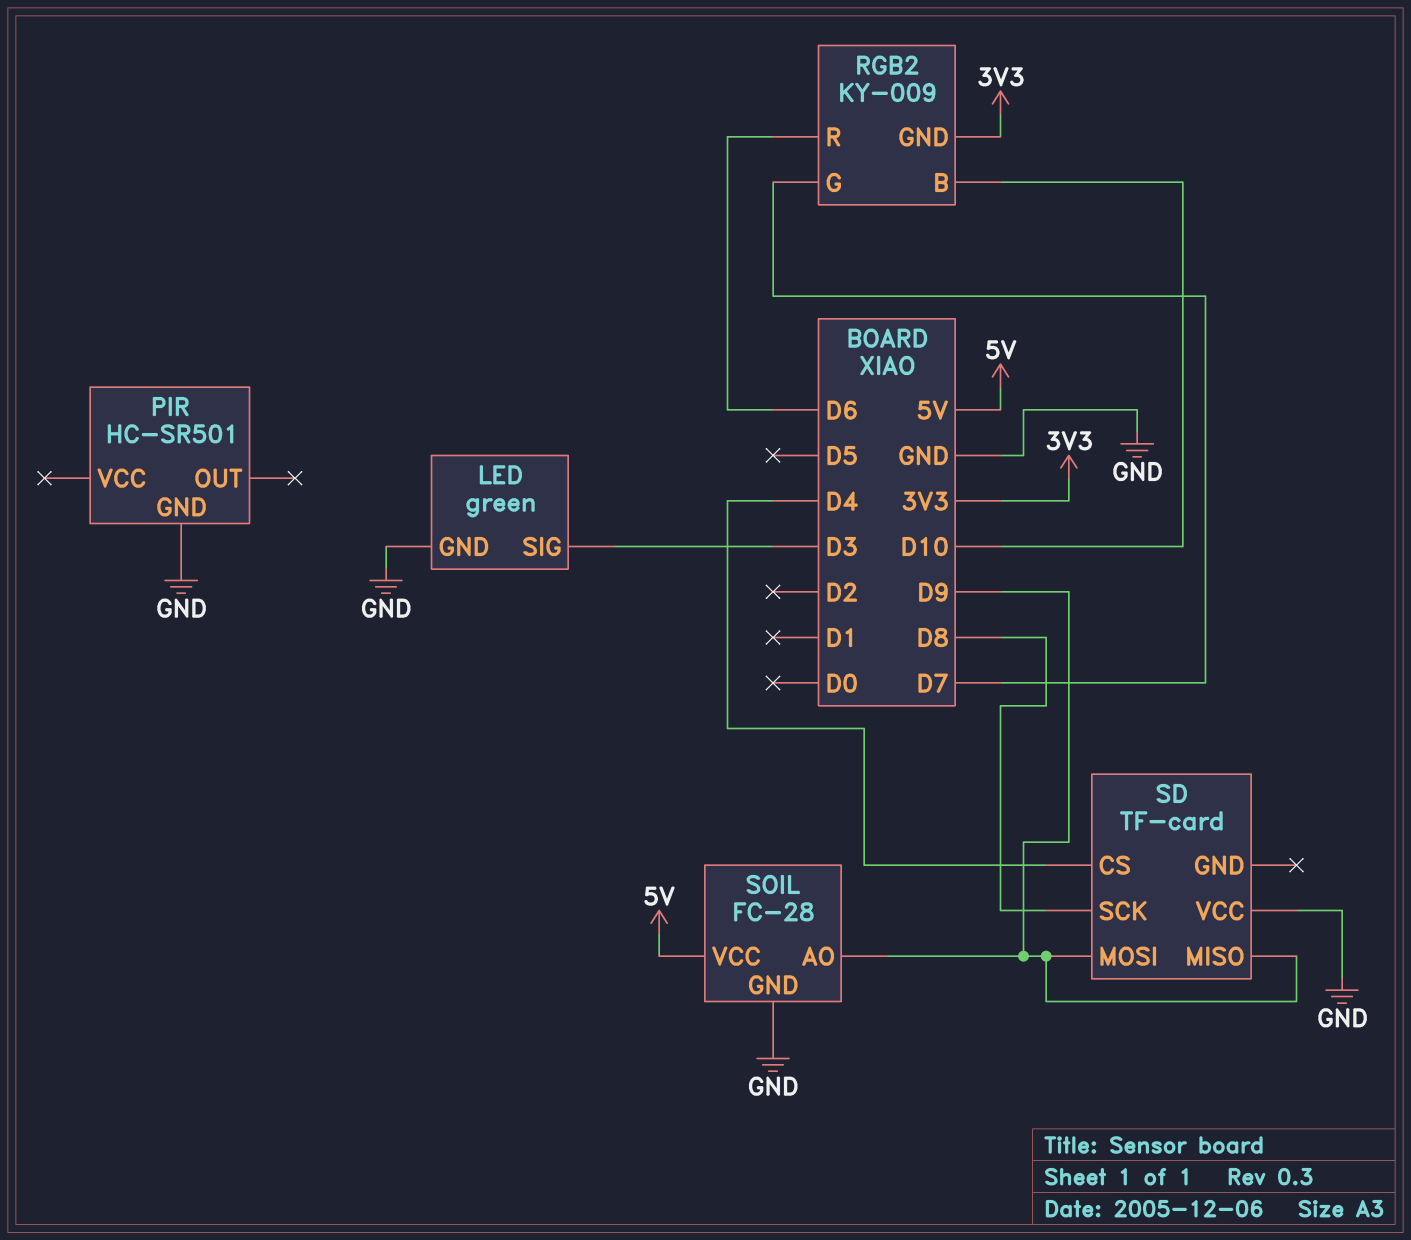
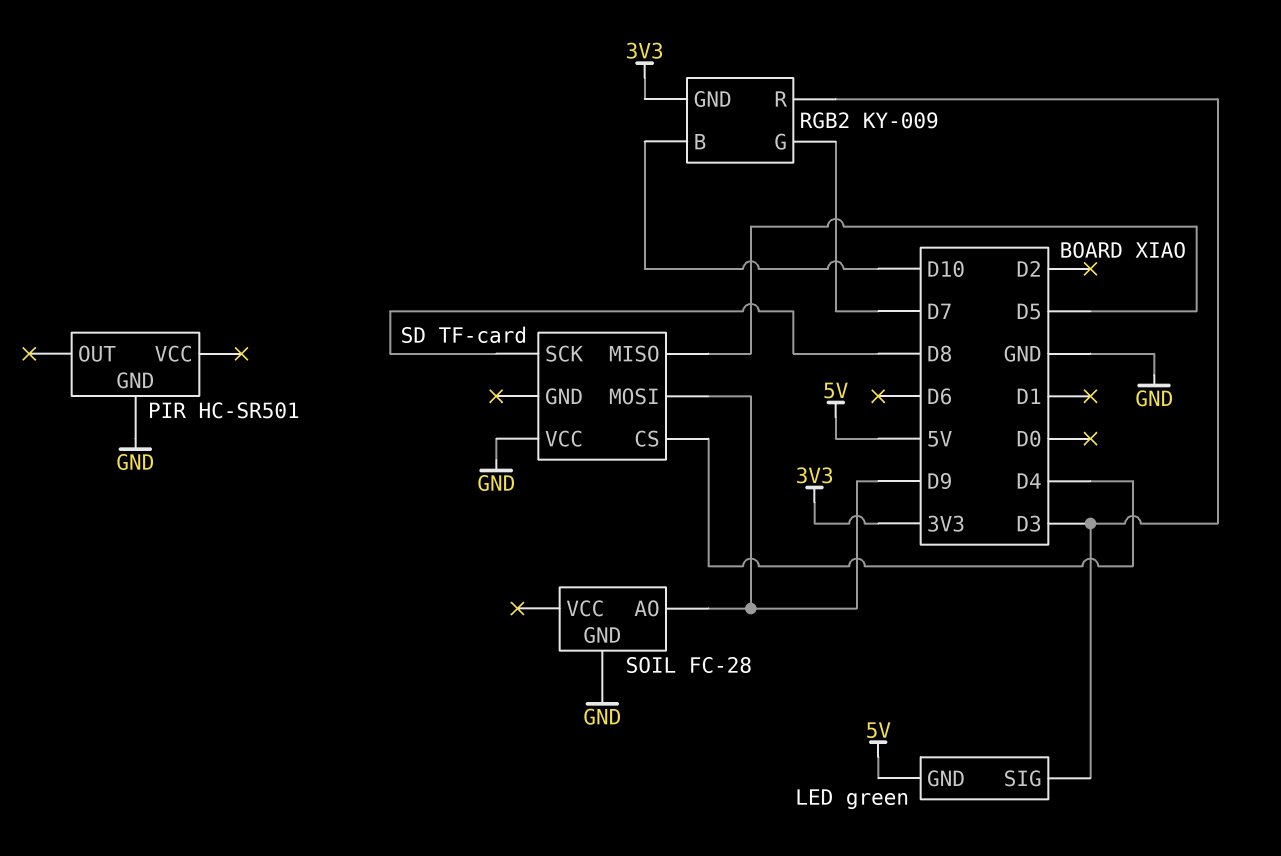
LED pin GND: GND -> 5V
RGB2 pin R: D6 -> D3
SD pin MISO: D9 -> D5
SOIL pin VCC: 5V -> none

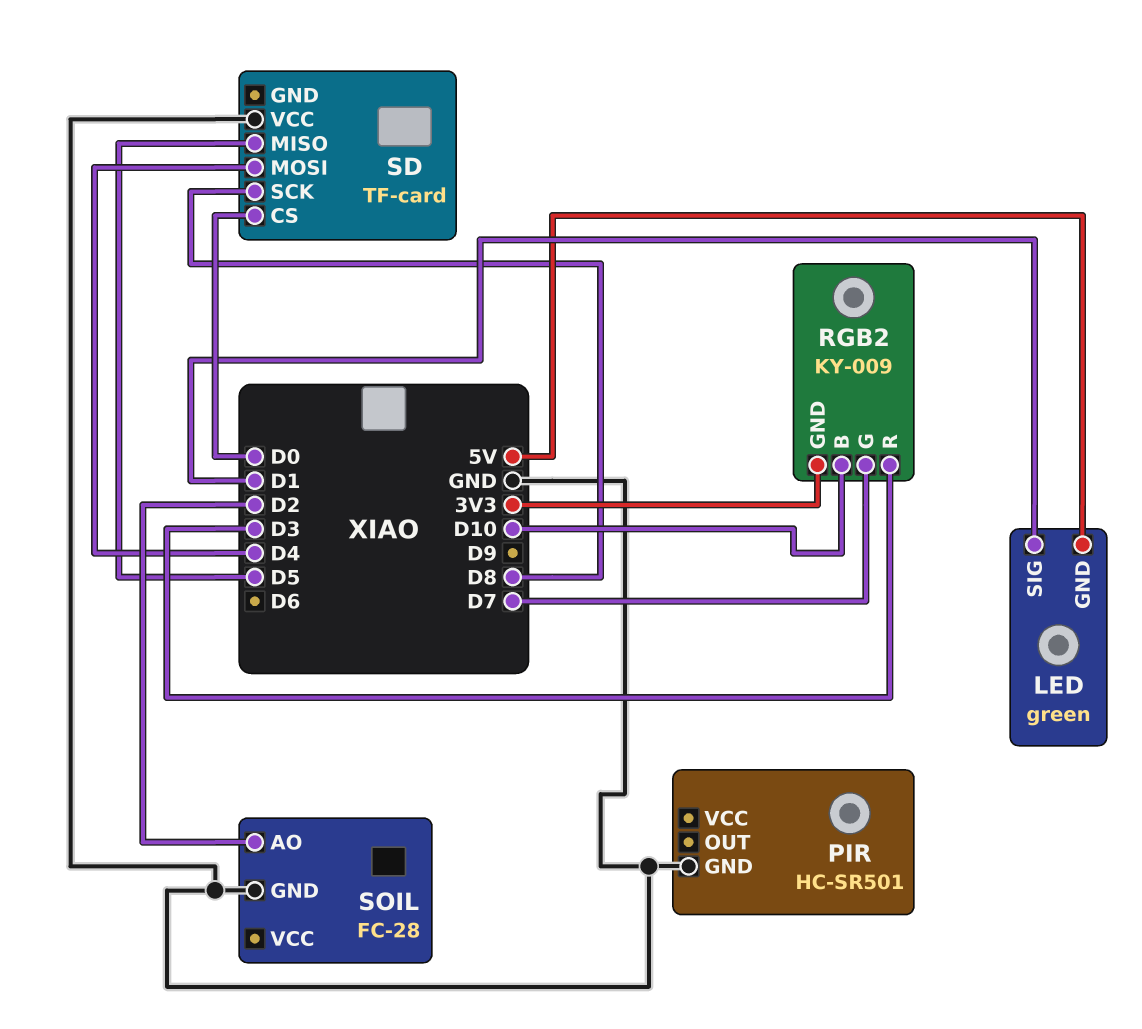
LED pin SIG: D3 -> D1
SD pin CS: D4 -> D0
SD pin MOSI: D9 -> D4
SOIL pin AO: D9 -> D2

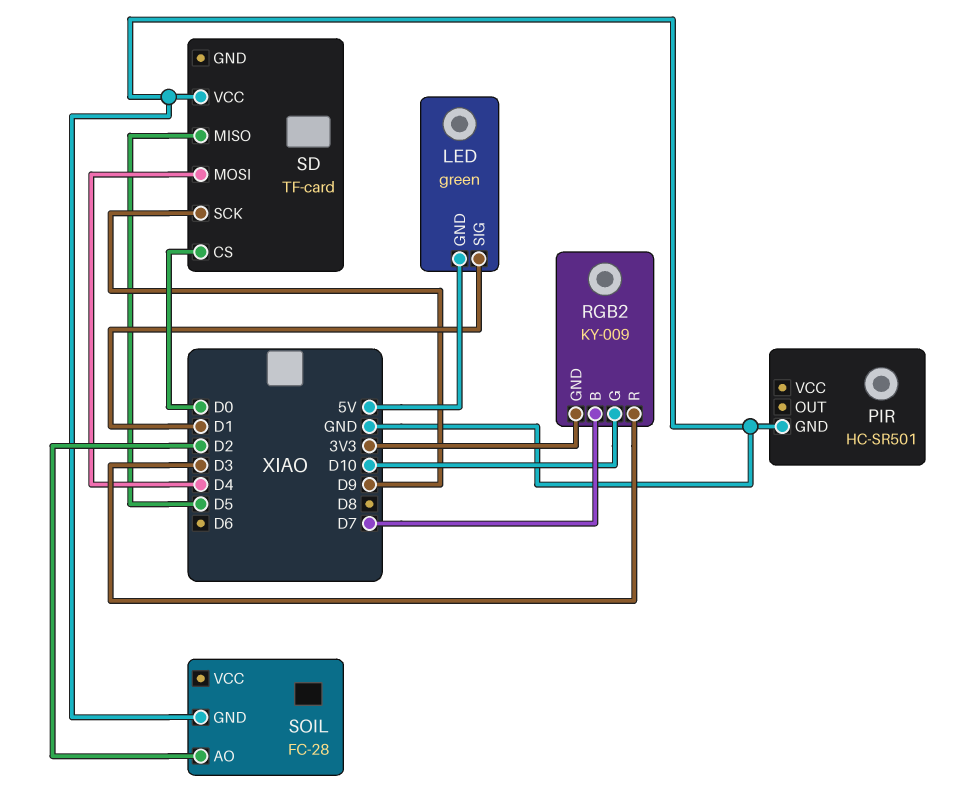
RGB2 pin B: D10 -> D7
RGB2 pin G: D7 -> D10
SD pin SCK: D8 -> D9

